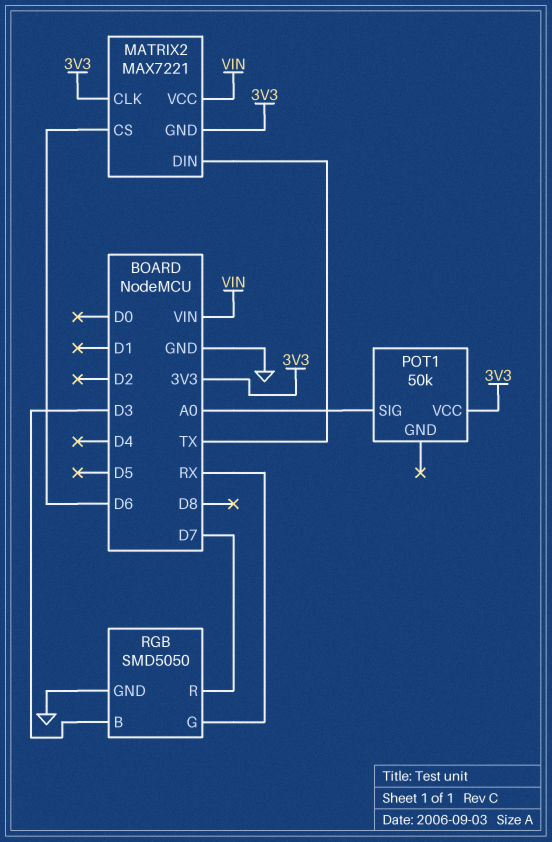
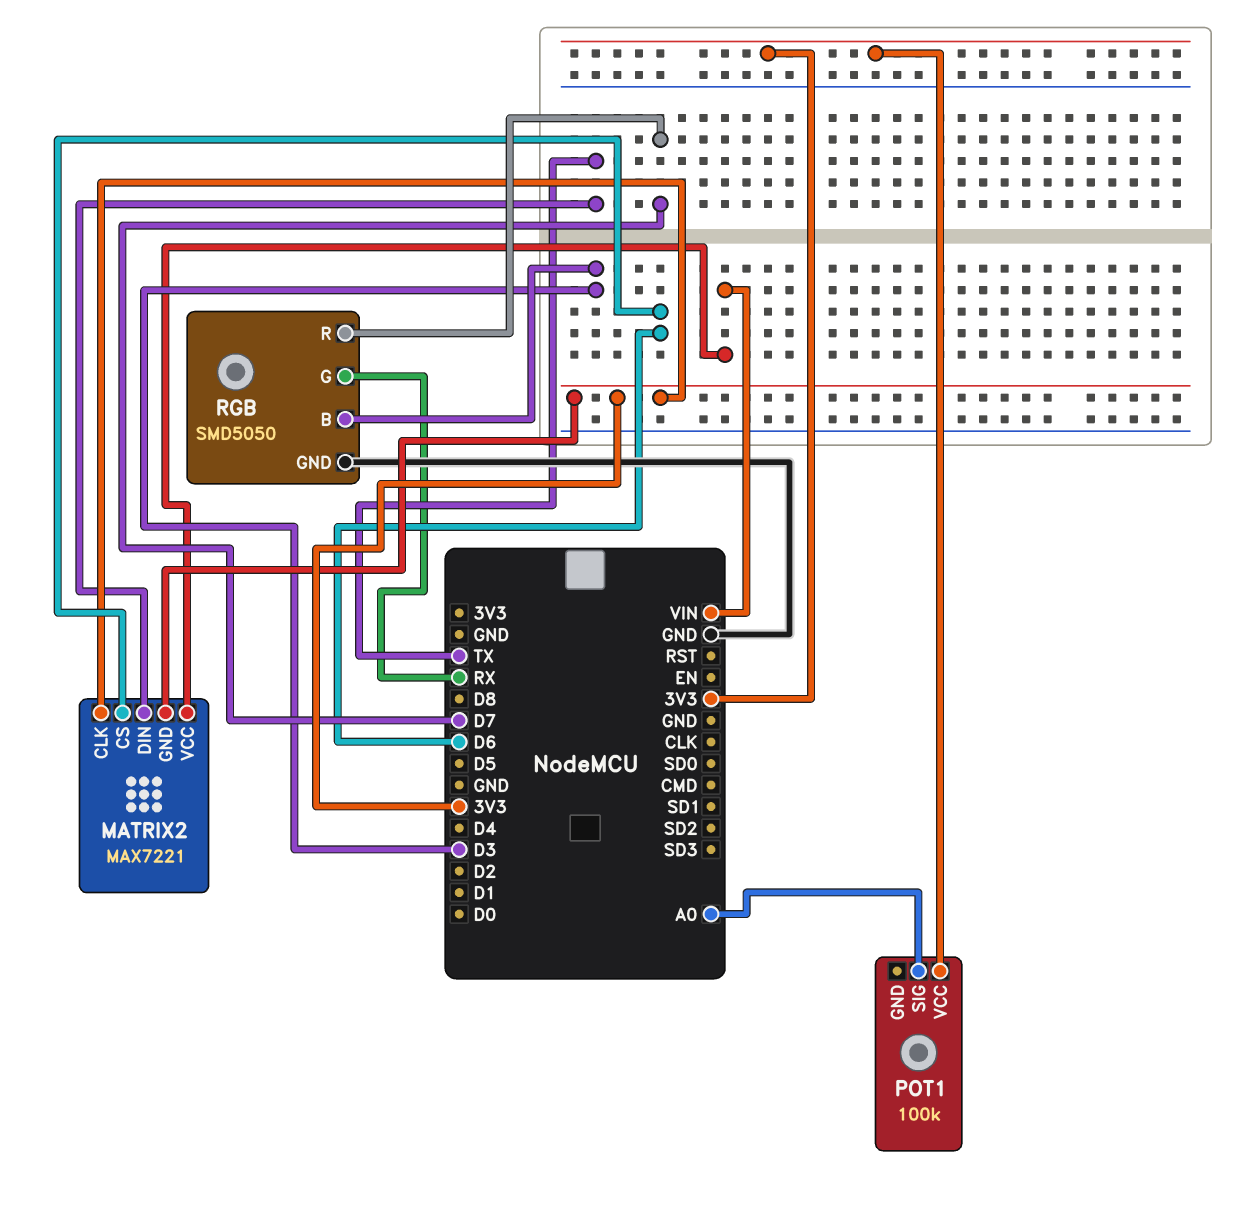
POT1: 50k -> 100k

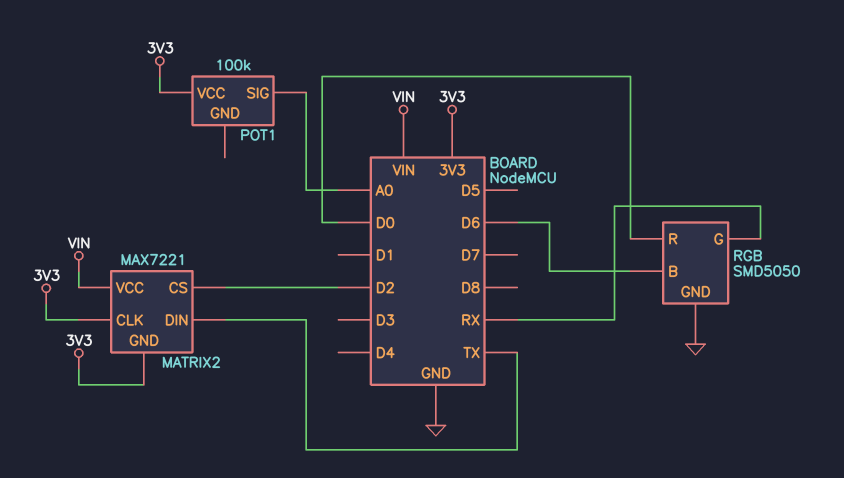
MATRIX2 pin CS: D6 -> D2
RGB pin B: D3 -> D6
RGB pin R: D7 -> D0

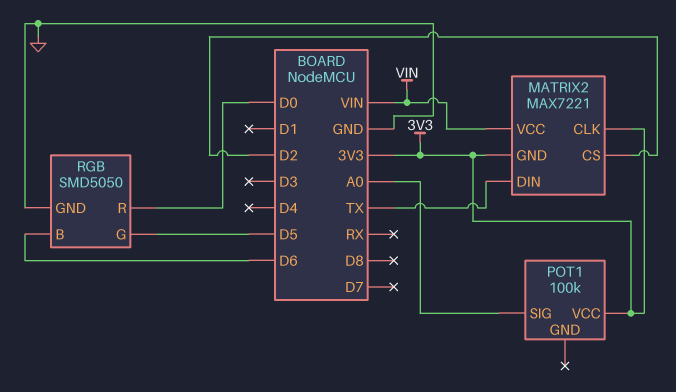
RGB pin G: RX -> D5

